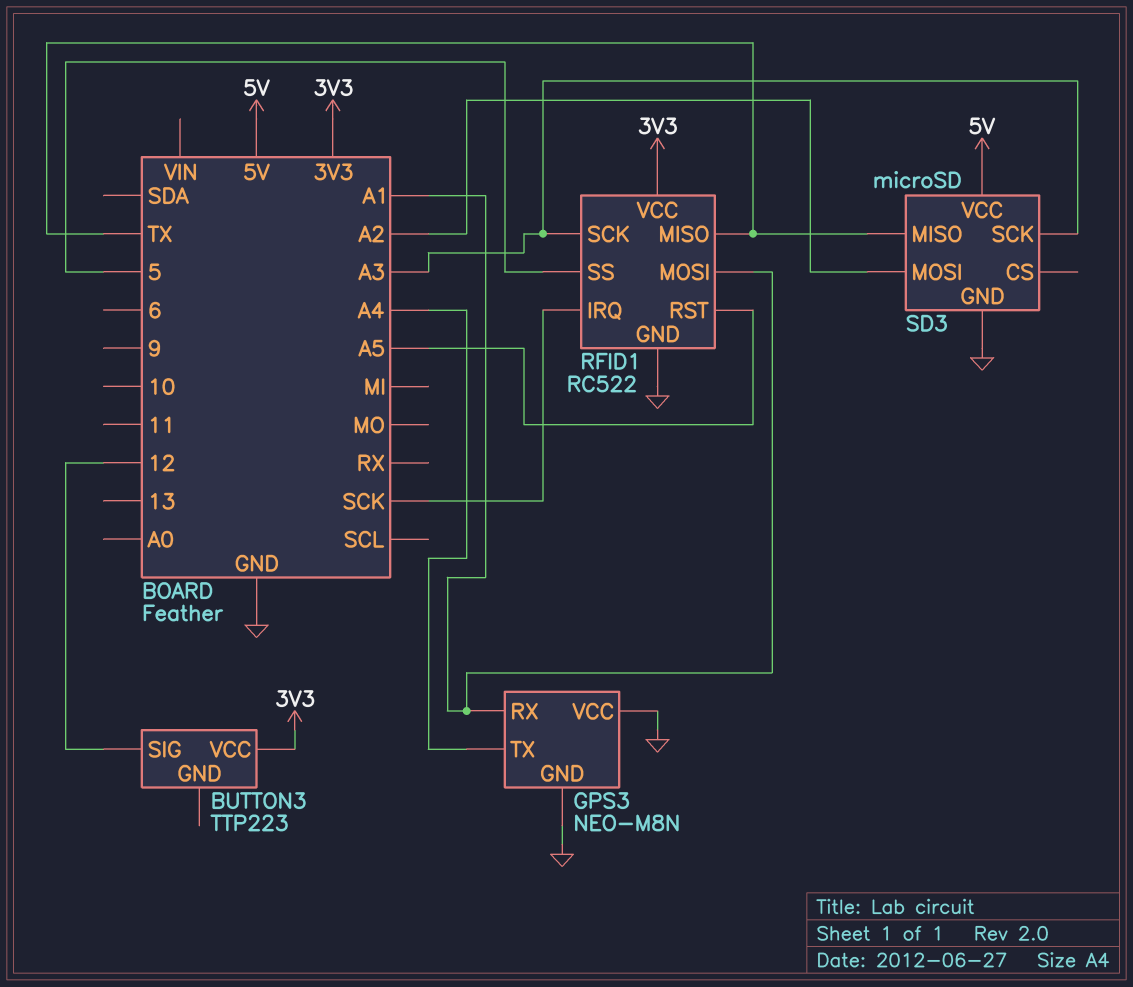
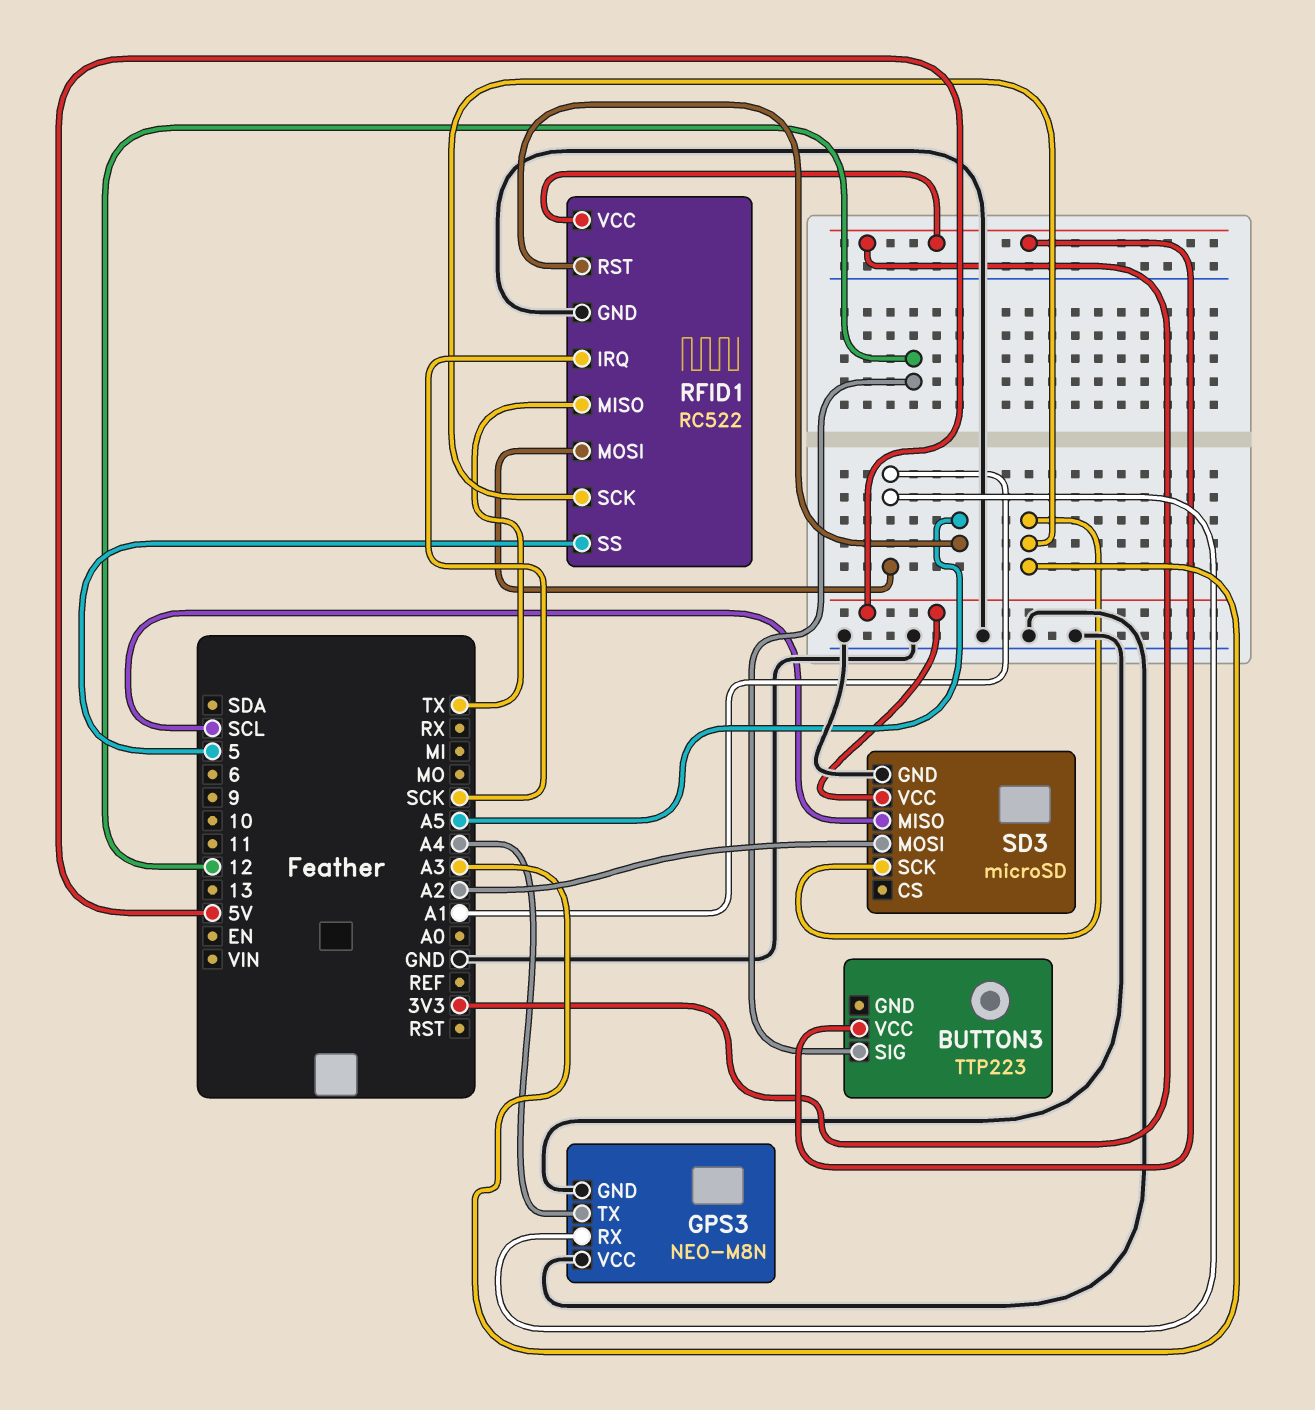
SD3 pin MISO: TX -> SCL

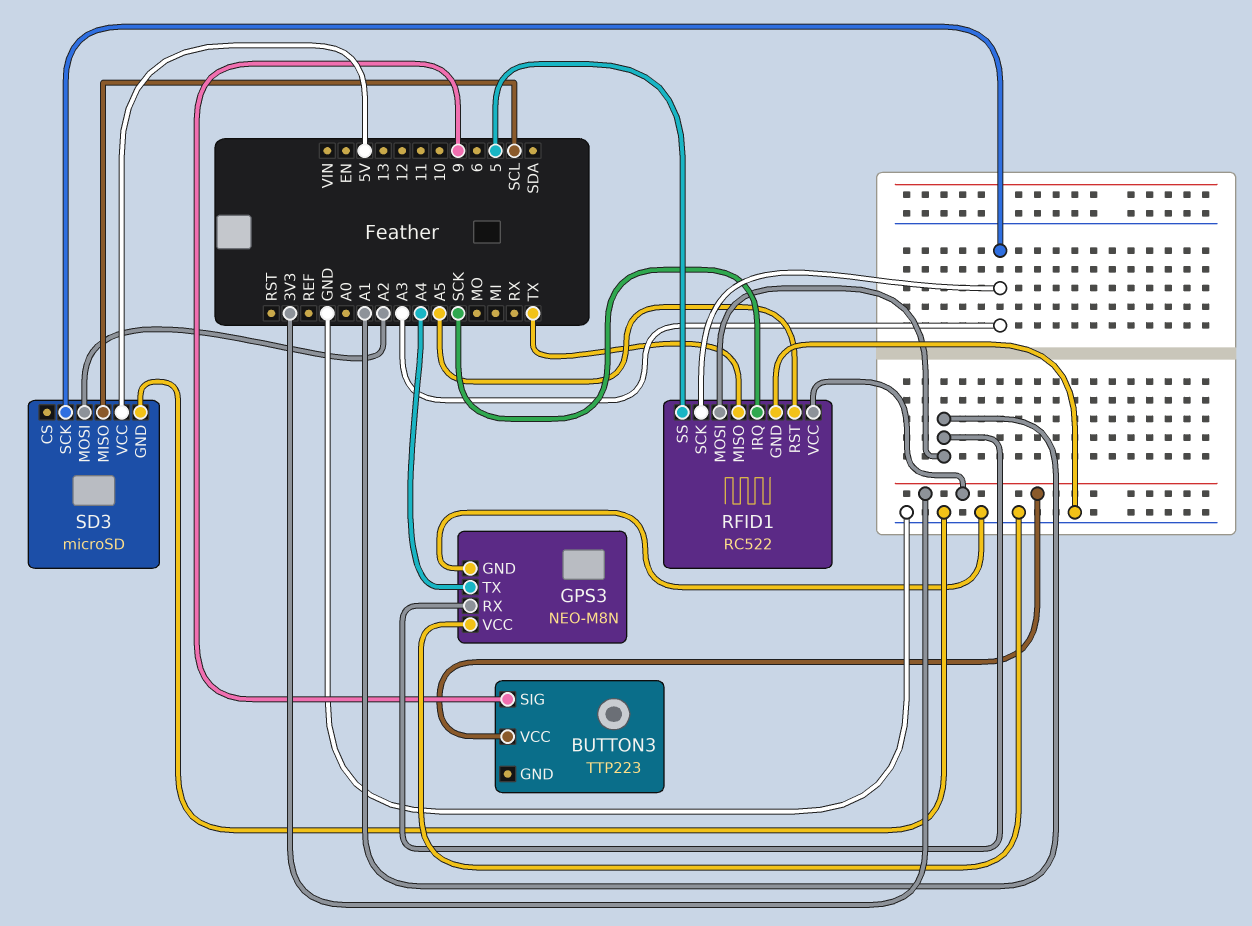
BUTTON3 pin SIG: 12 -> 9

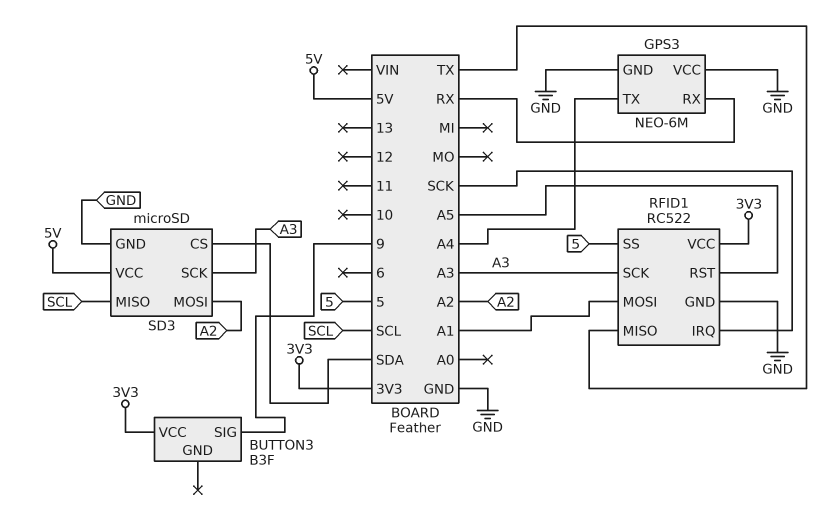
BUTTON3: TTP223 -> B3F
GPS3: NEO-M8N -> NEO-6M
GPS3 pin RX: A1 -> RX
SD3 pin CS: none -> SDA

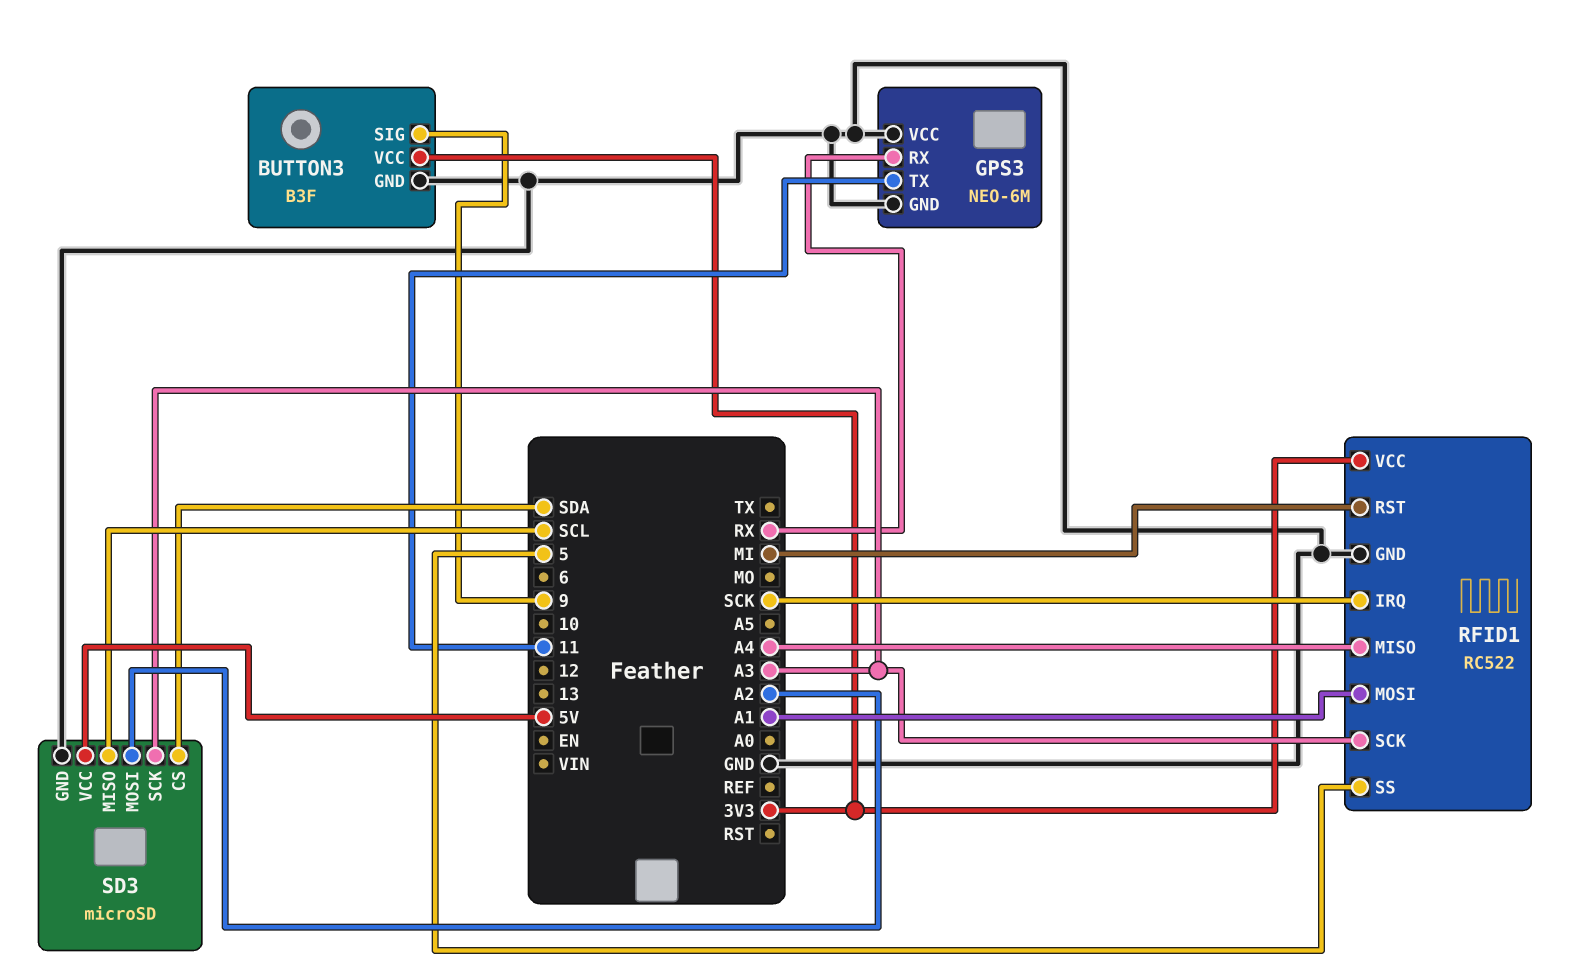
BUTTON3 pin GND: none -> GND
GPS3 pin TX: A4 -> 11
RFID1 pin MISO: TX -> A4
RFID1 pin RST: A5 -> MI

